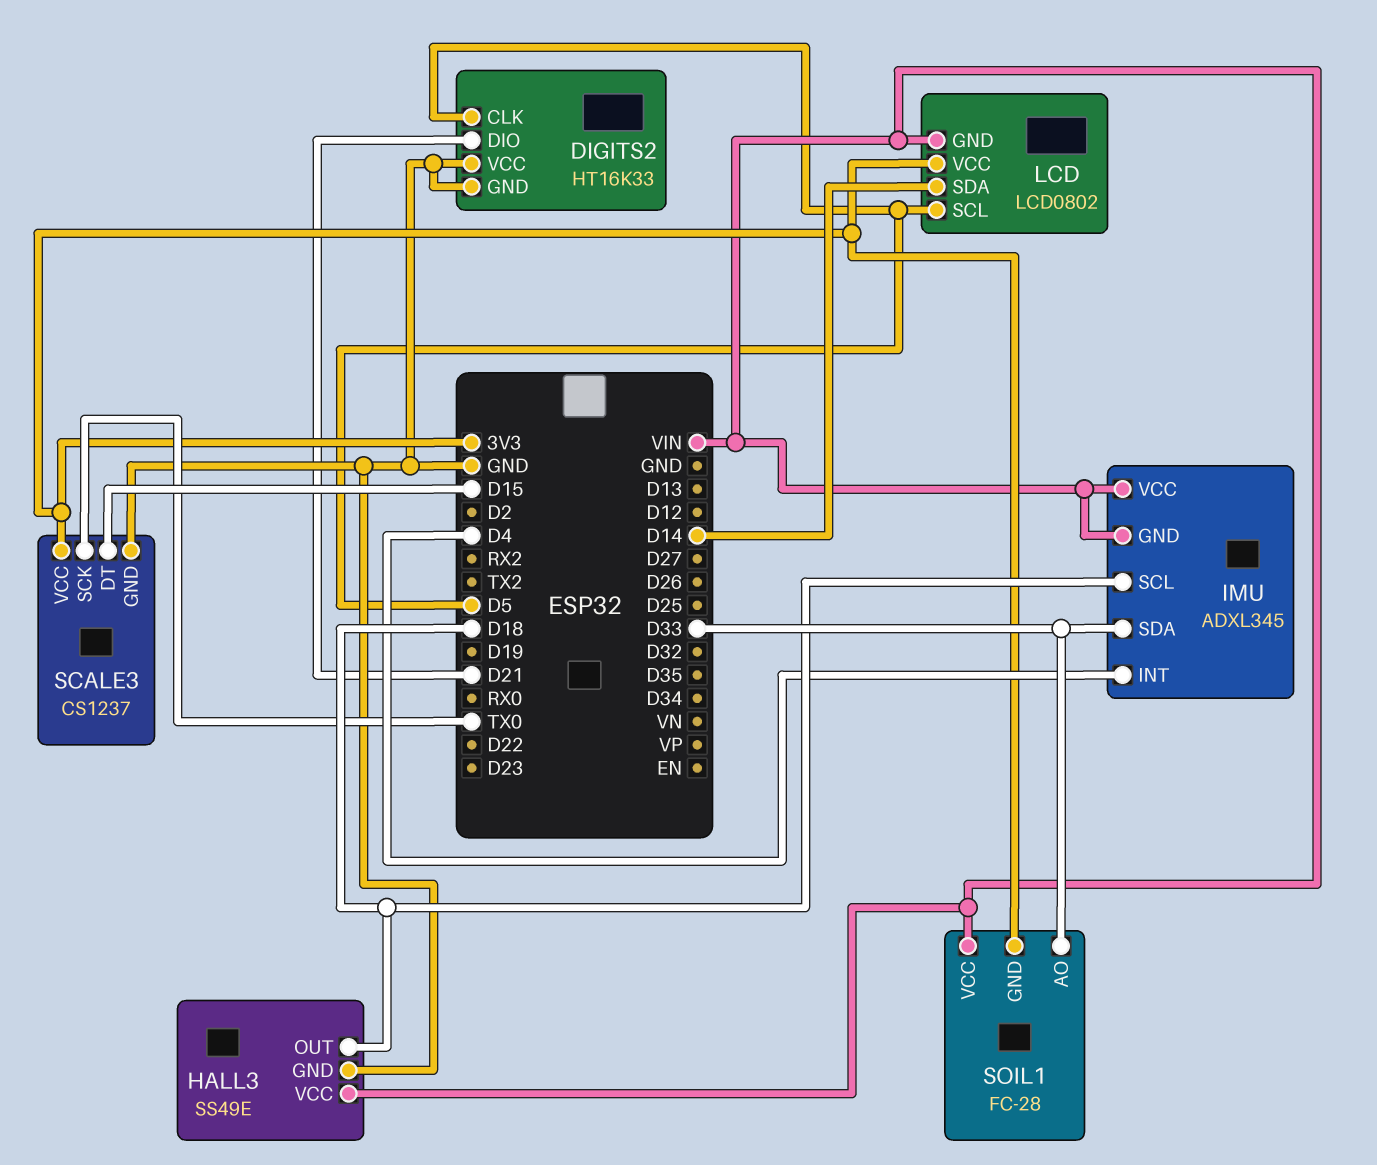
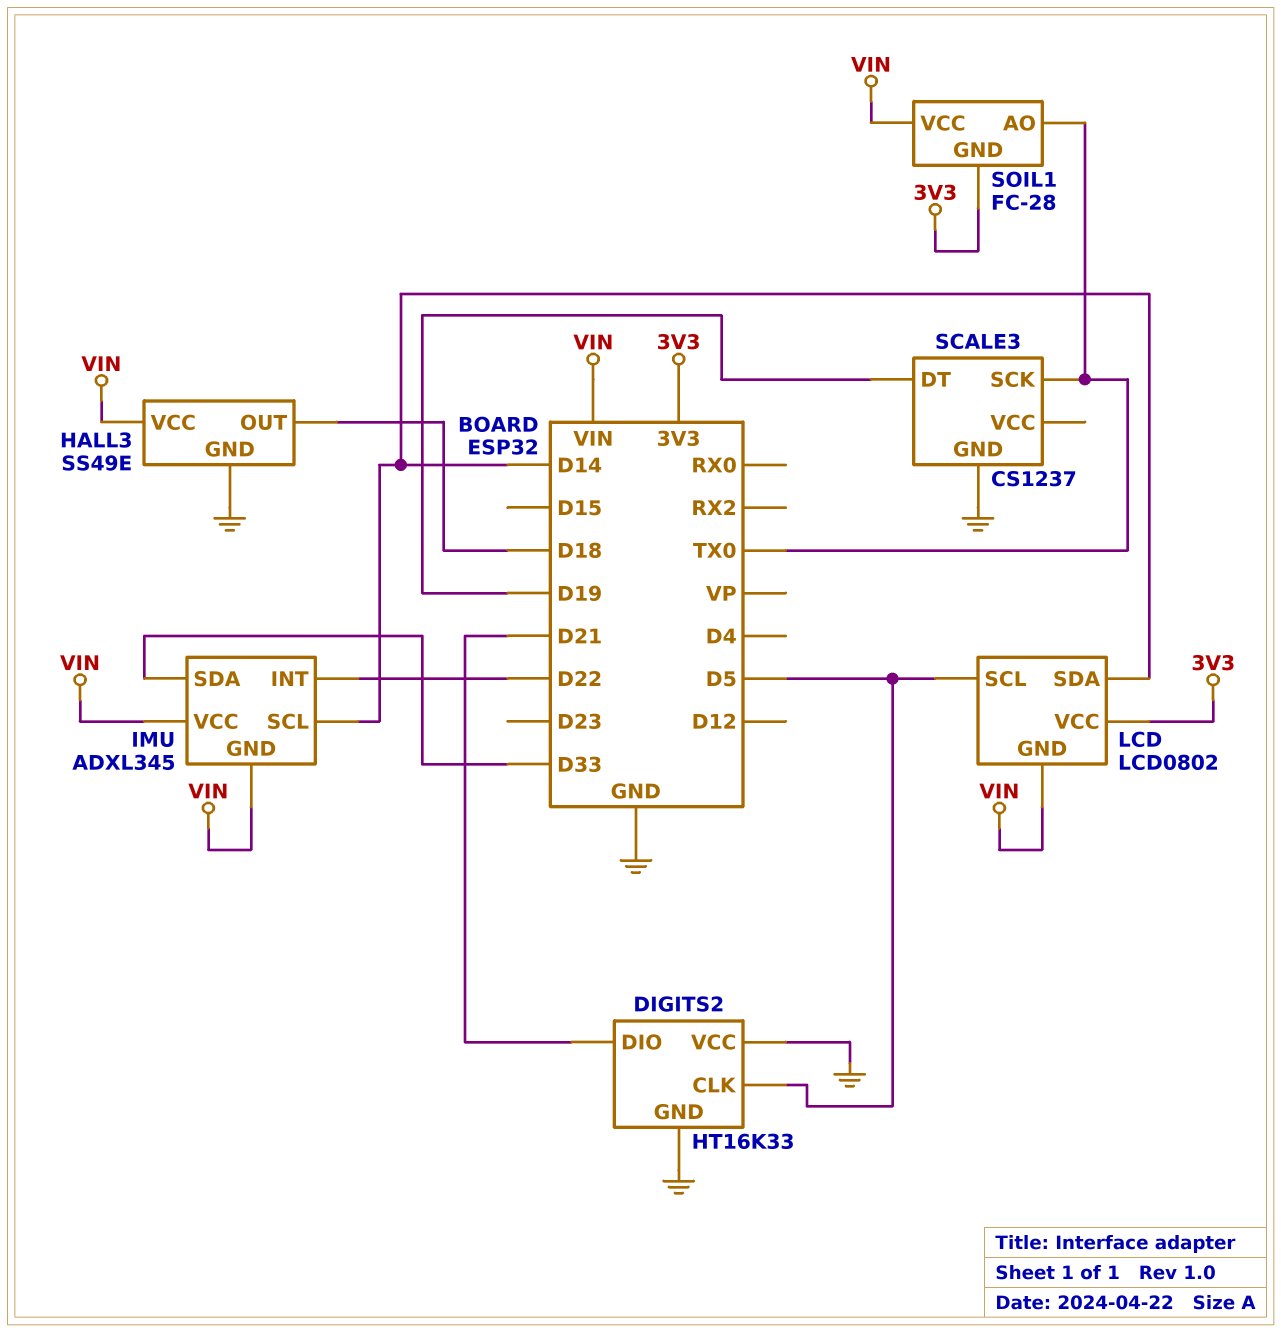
IMU pin INT: D4 -> D22
IMU pin SCL: D18 -> D14
SCALE3 pin DT: D15 -> D19
SCALE3 pin VCC: 3V3 -> none
SOIL1 pin AO: D33 -> TX0

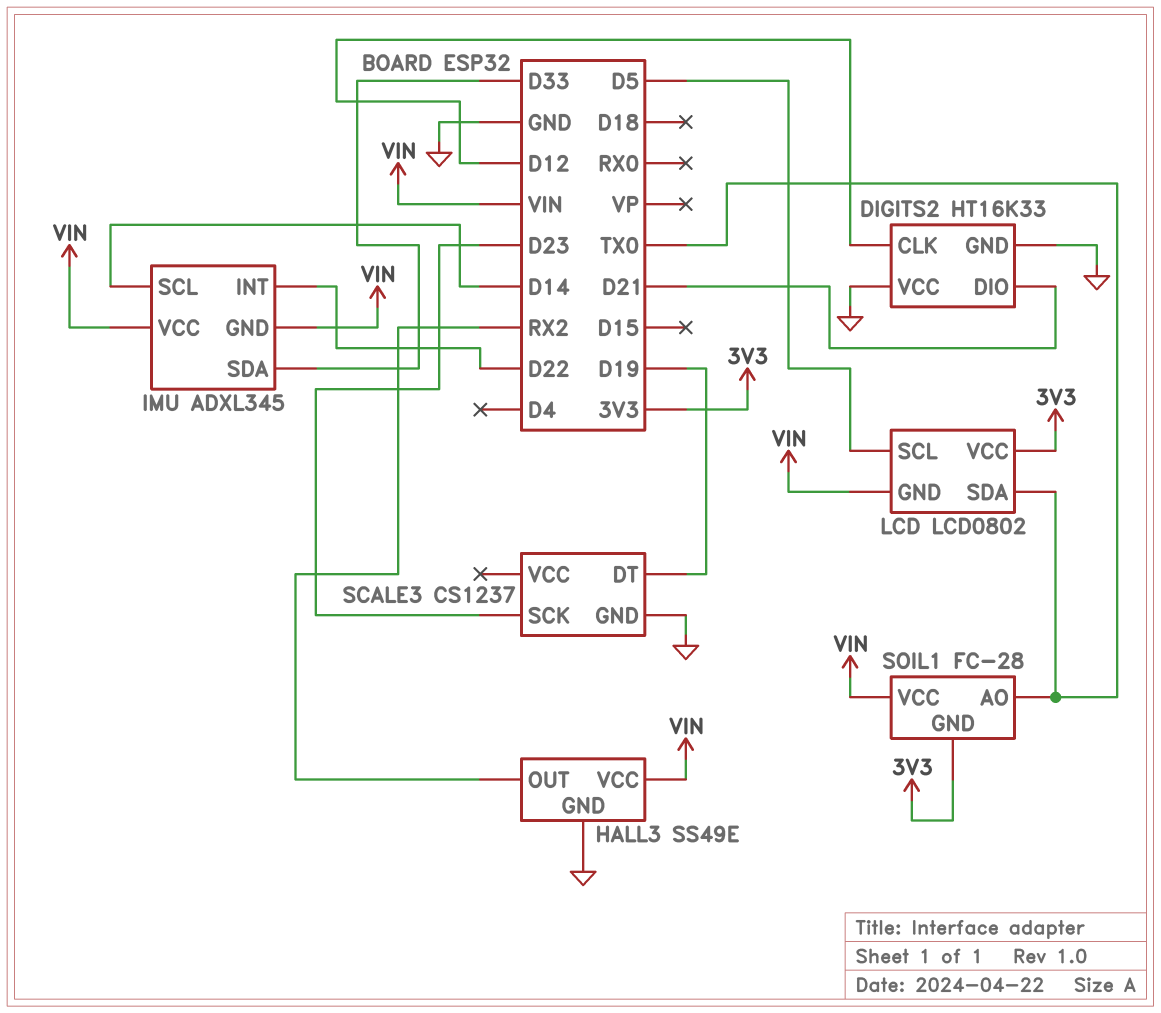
DIGITS2 pin CLK: D5 -> D12
HALL3 pin OUT: D18 -> RX2
LCD pin SDA: D14 -> TX0
SCALE3 pin SCK: TX0 -> D23

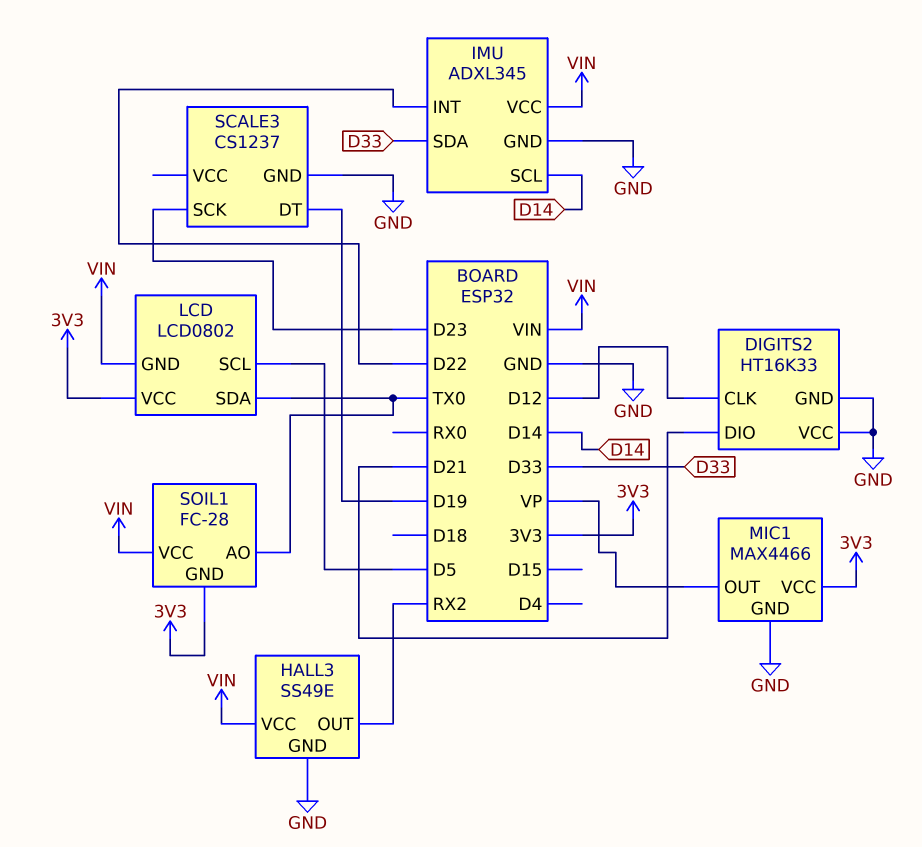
IMU pin GND: VIN -> GND
MIC1: none -> MAX4466
MIC1 pin GND: none -> GND
MIC1 pin OUT: none -> VP
MIC1 pin VCC: none -> 3V3

